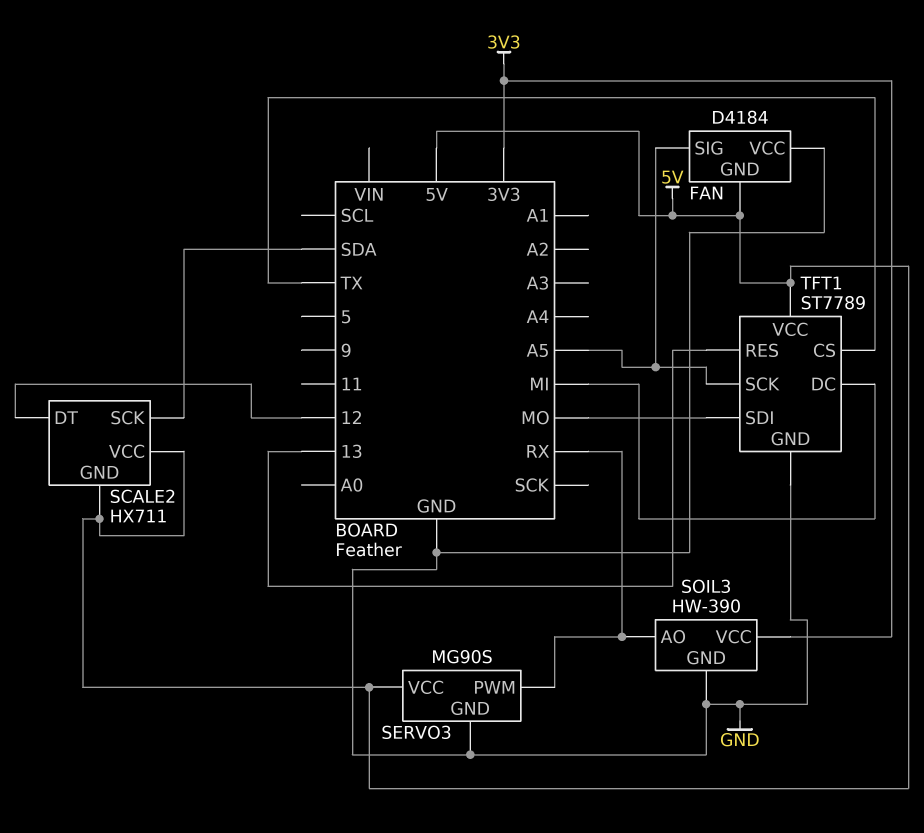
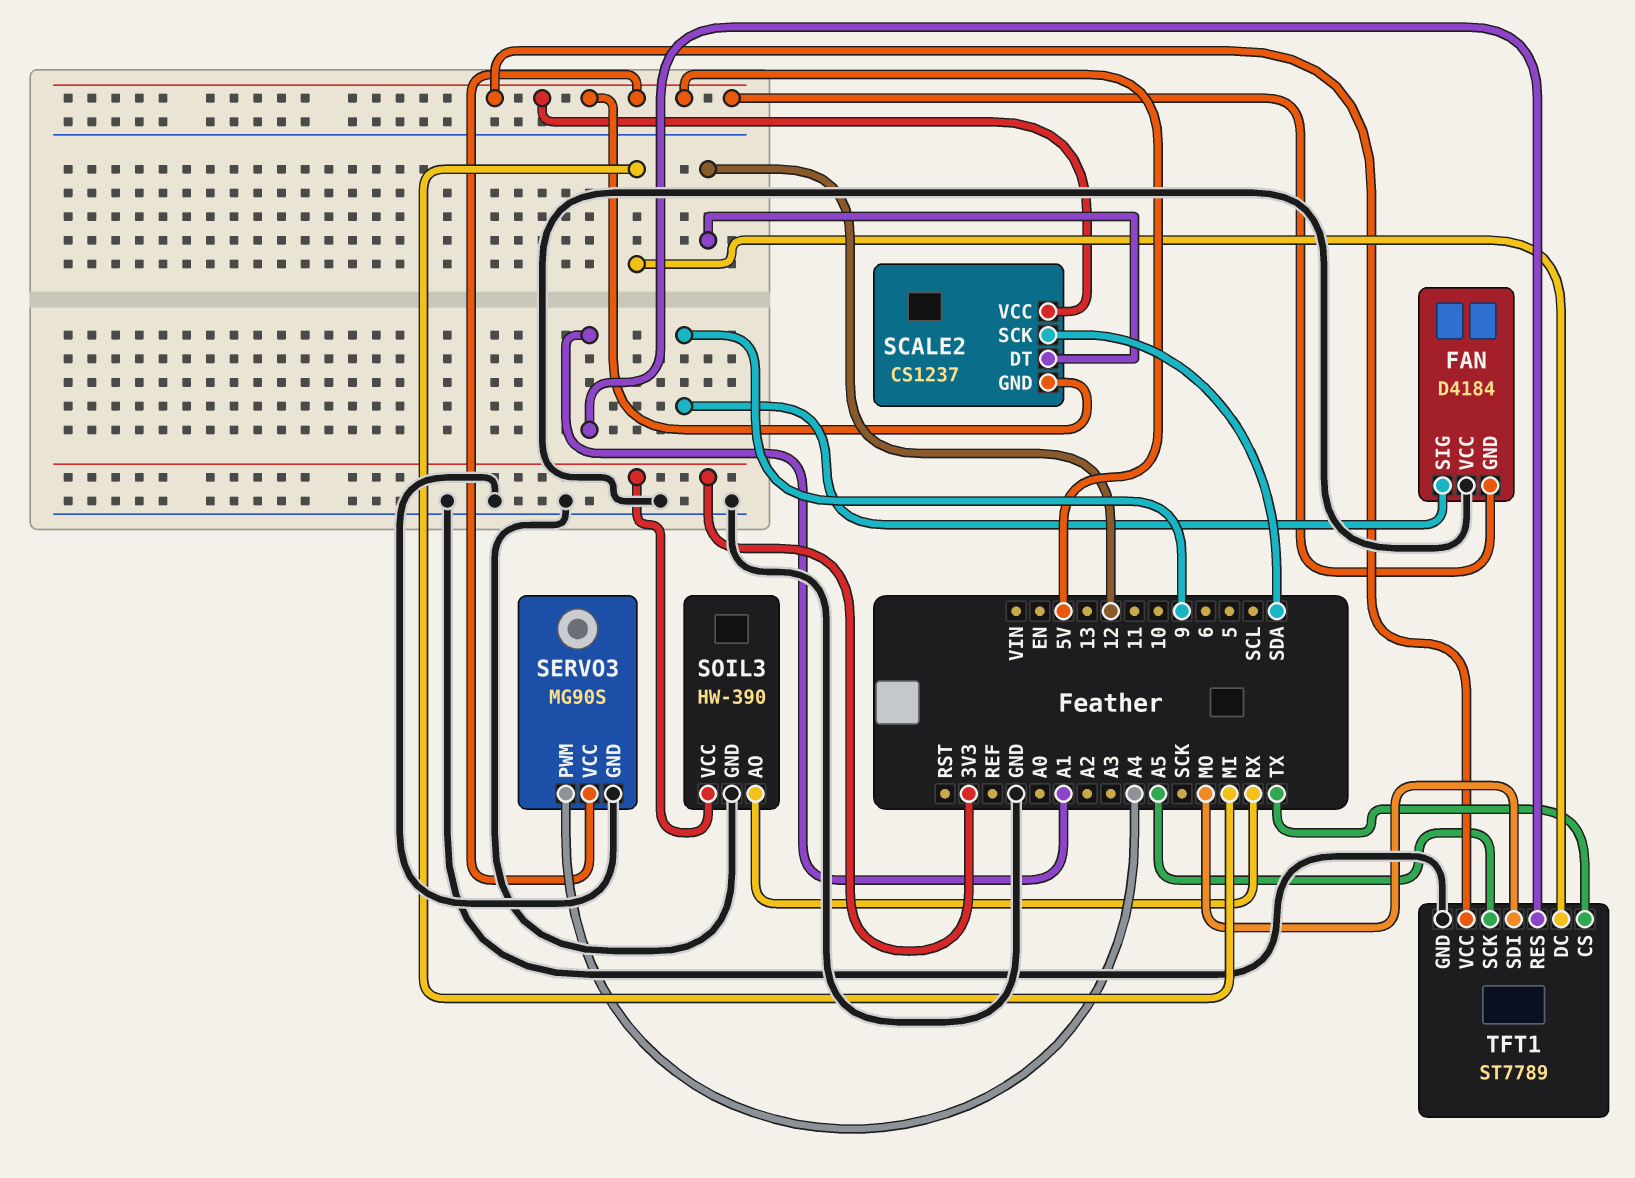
FAN pin SIG: A5 -> 9
SCALE2: HX711 -> CS1237
SERVO3 pin PWM: RX -> A4
TFT1 pin RES: 13 -> A1

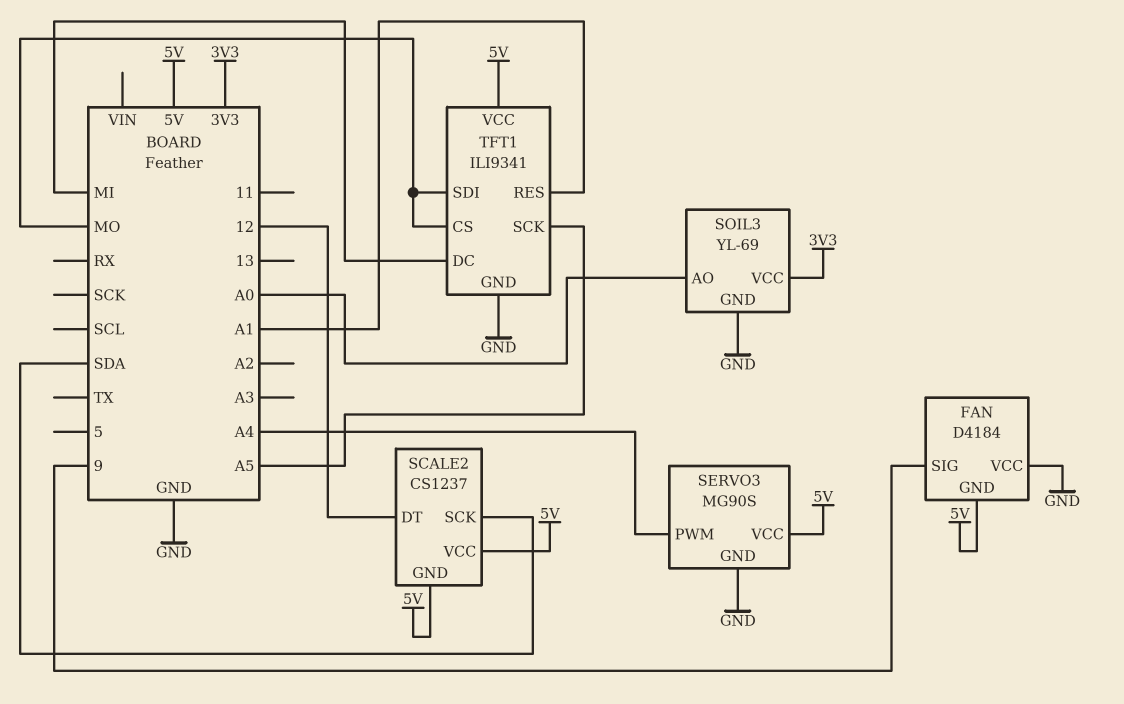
SOIL3: HW-390 -> YL-69
SOIL3 pin AO: RX -> A0
TFT1: ST7789 -> ILI9341
TFT1 pin CS: TX -> MO

